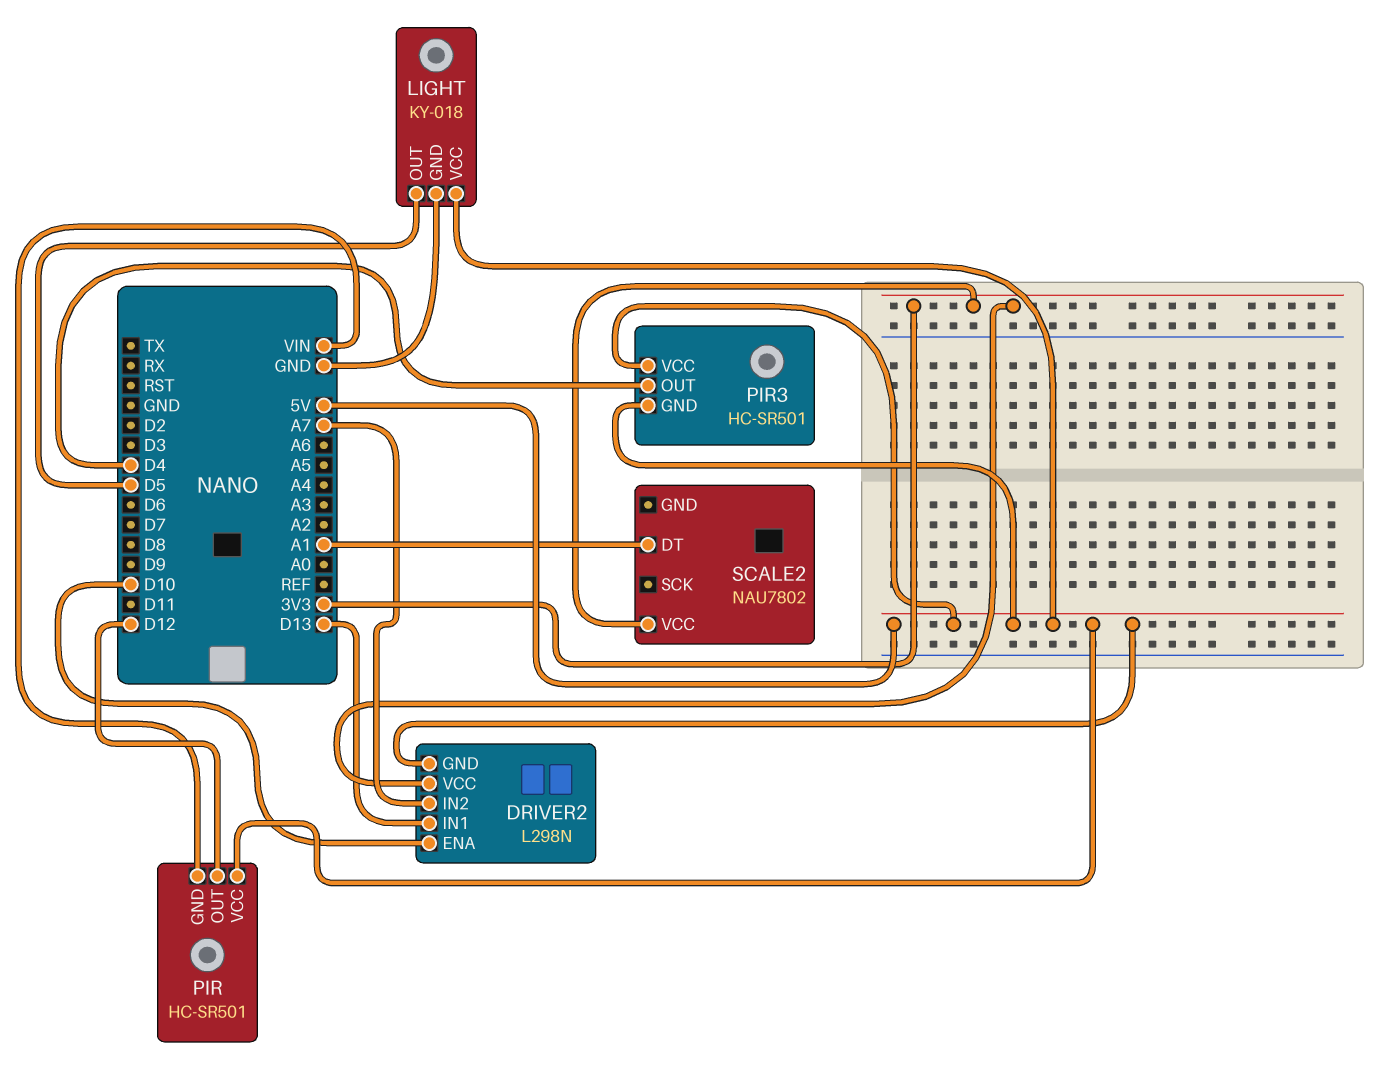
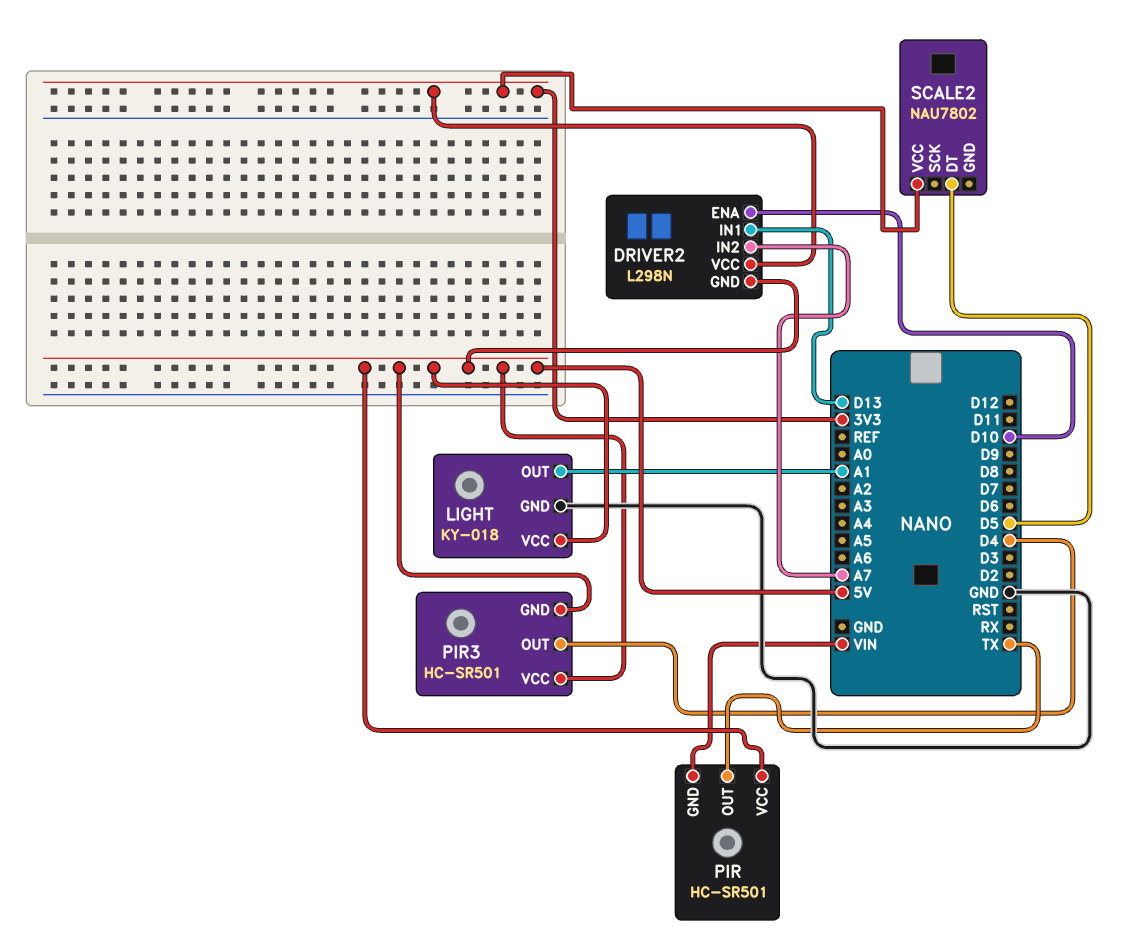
LIGHT pin OUT: D5 -> A1
PIR pin OUT: D12 -> TX
SCALE2 pin DT: A1 -> D5

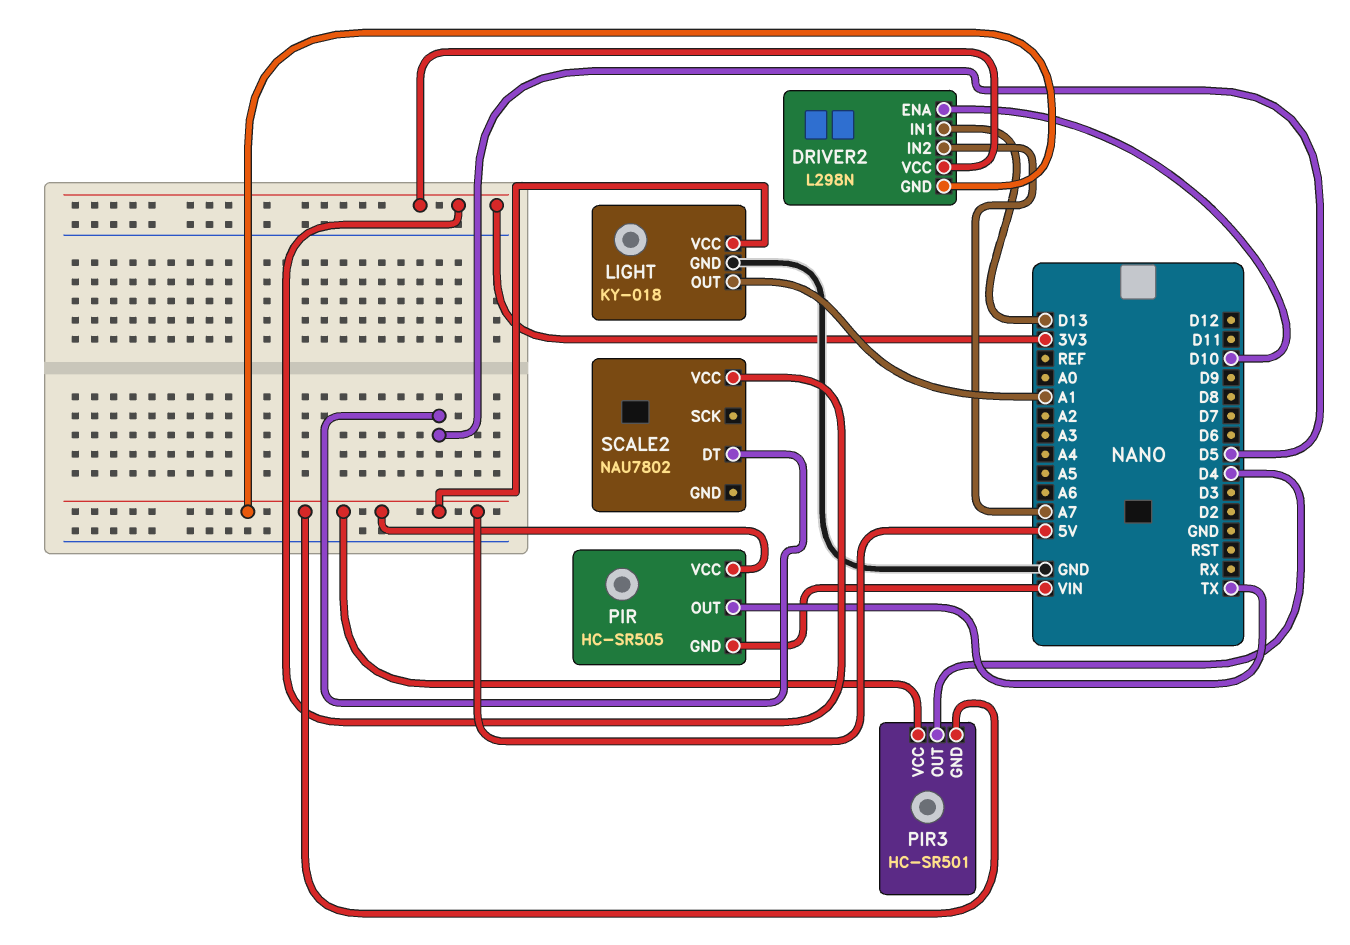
PIR: HC-SR501 -> HC-SR505

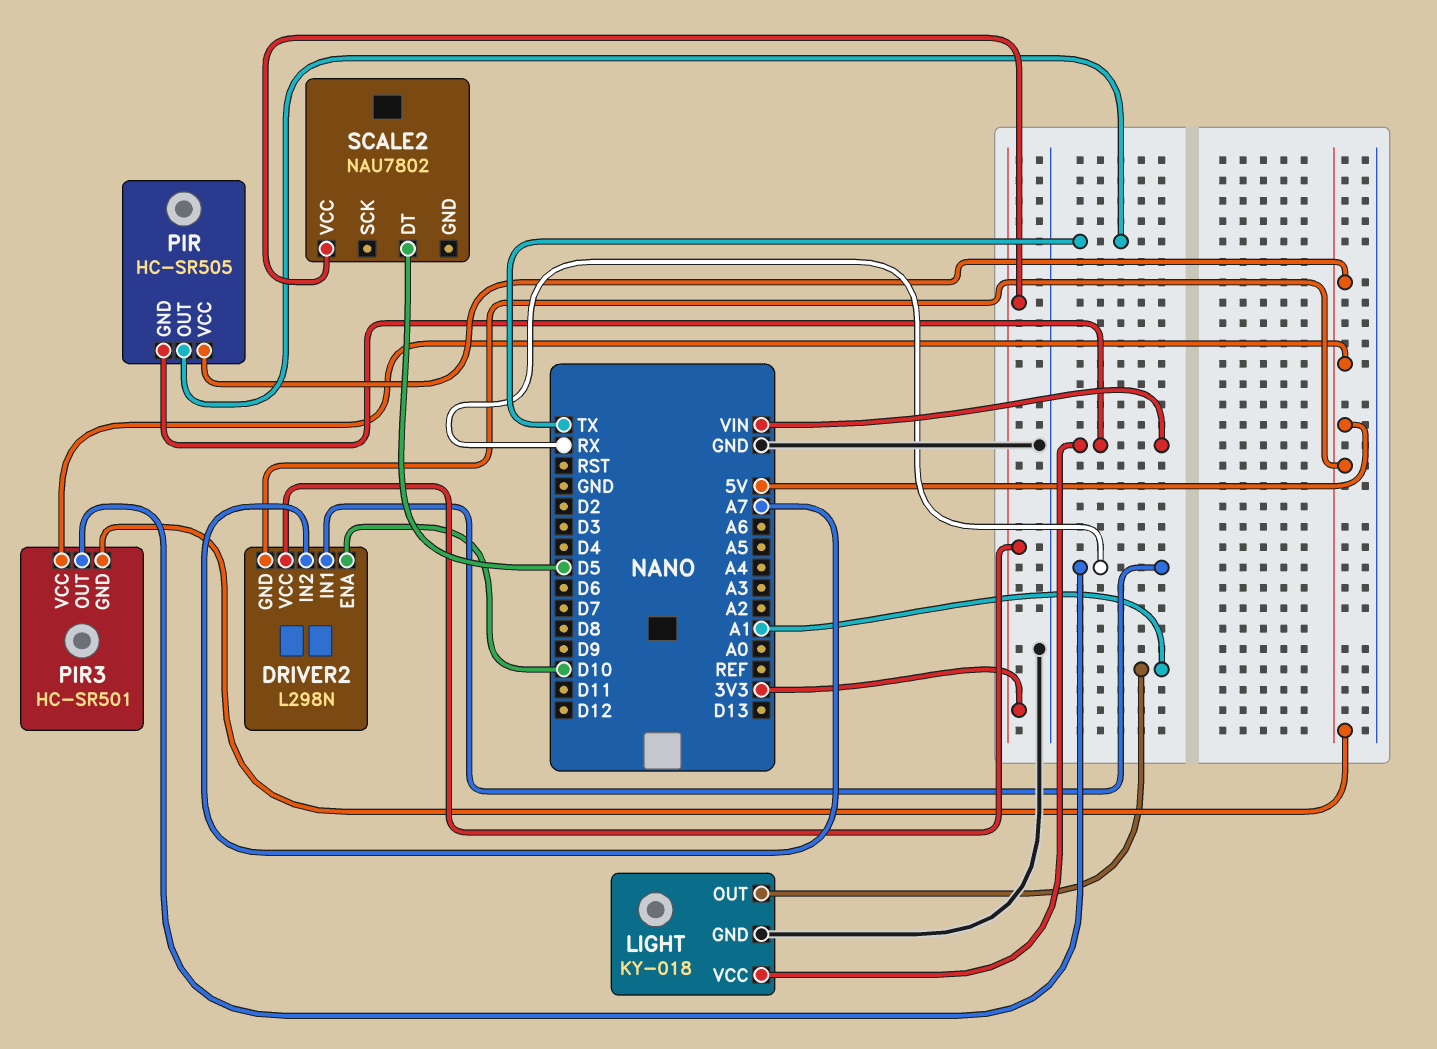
DRIVER2 pin IN1: D13 -> RX
LIGHT pin VCC: 5V -> VIN
PIR3 pin OUT: D4 -> RX

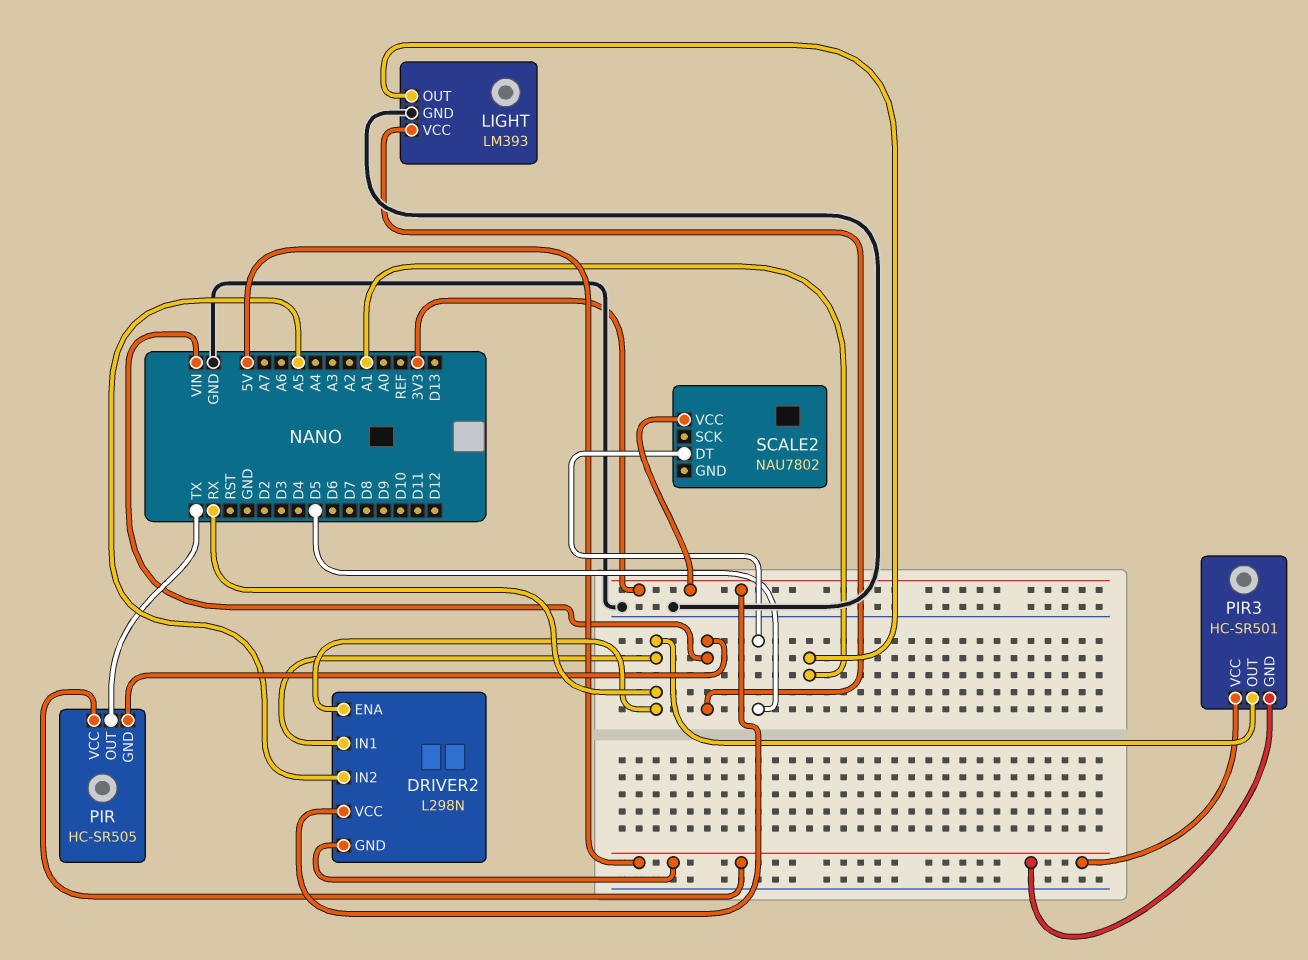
DRIVER2 pin ENA: D10 -> RX
DRIVER2 pin IN2: A7 -> A5
LIGHT: KY-018 -> LM393

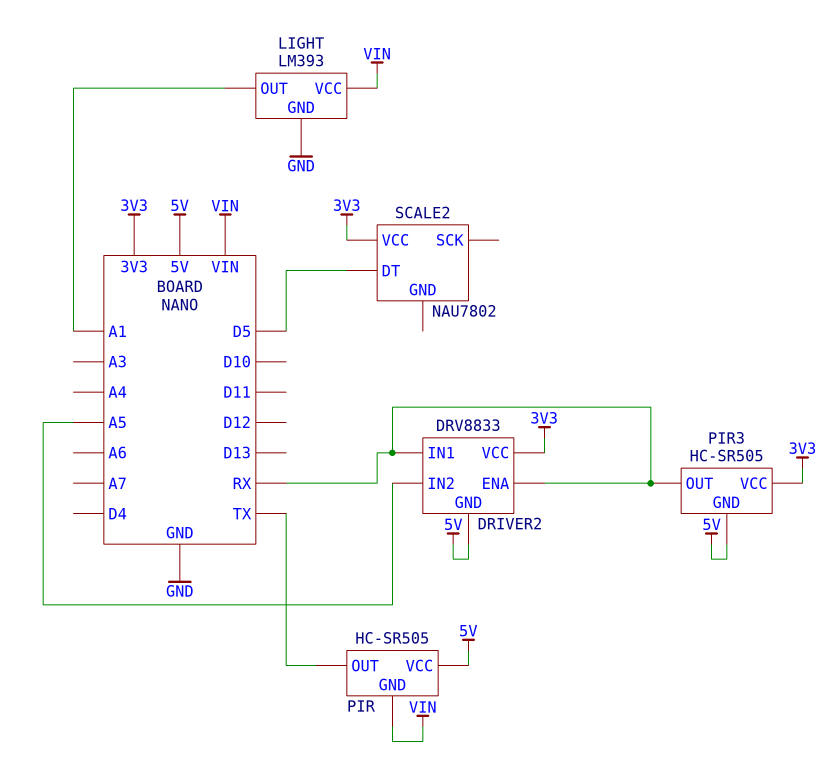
DRIVER2: L298N -> DRV8833
PIR3: HC-SR501 -> HC-SR505
PIR3 pin VCC: 5V -> 3V3

